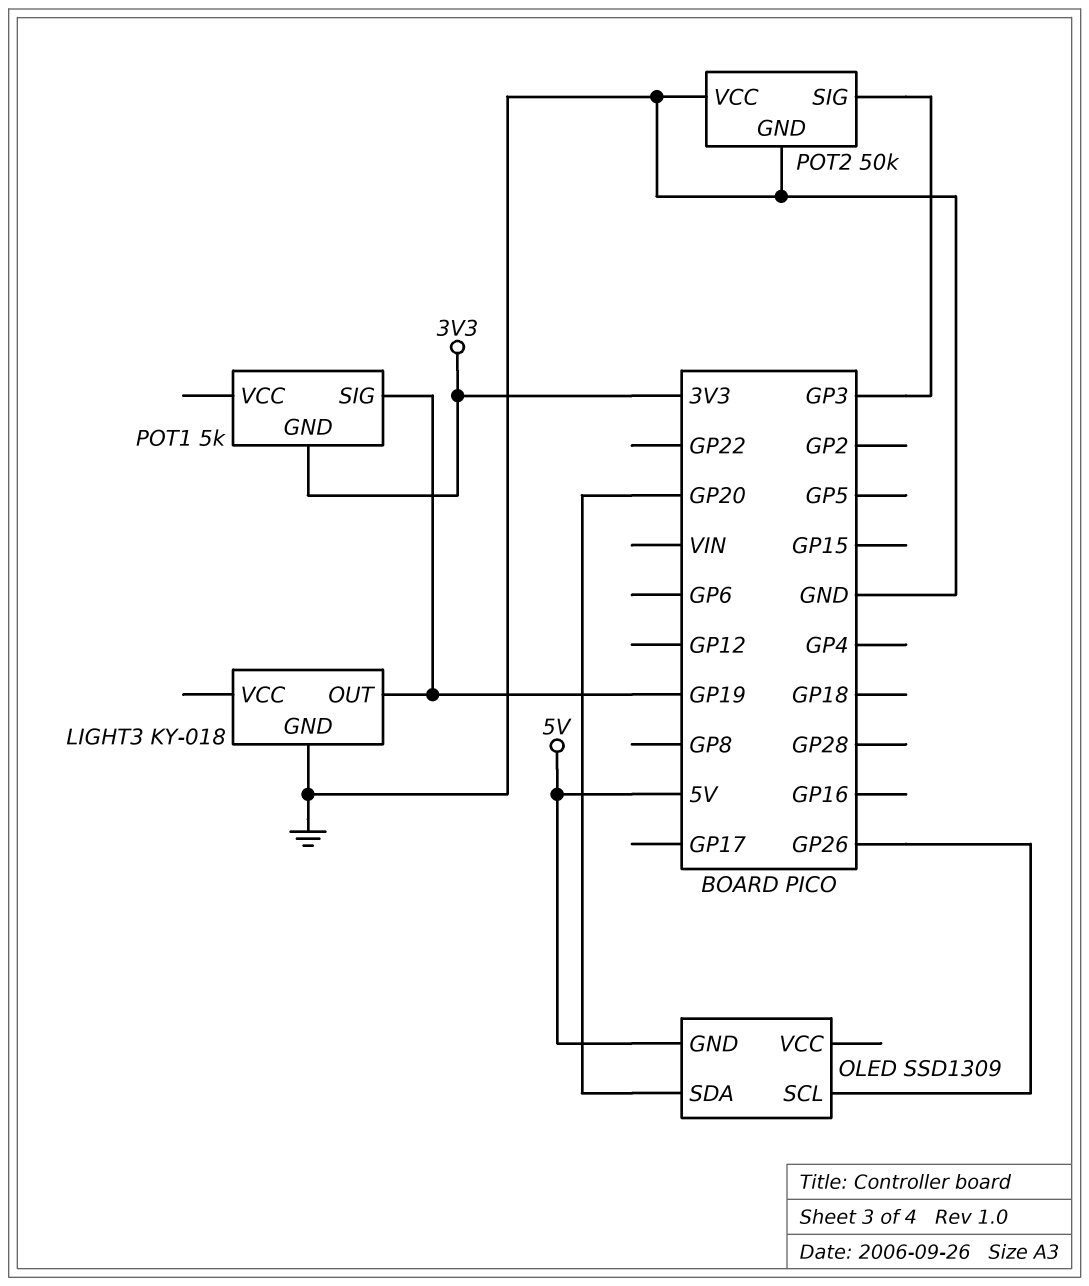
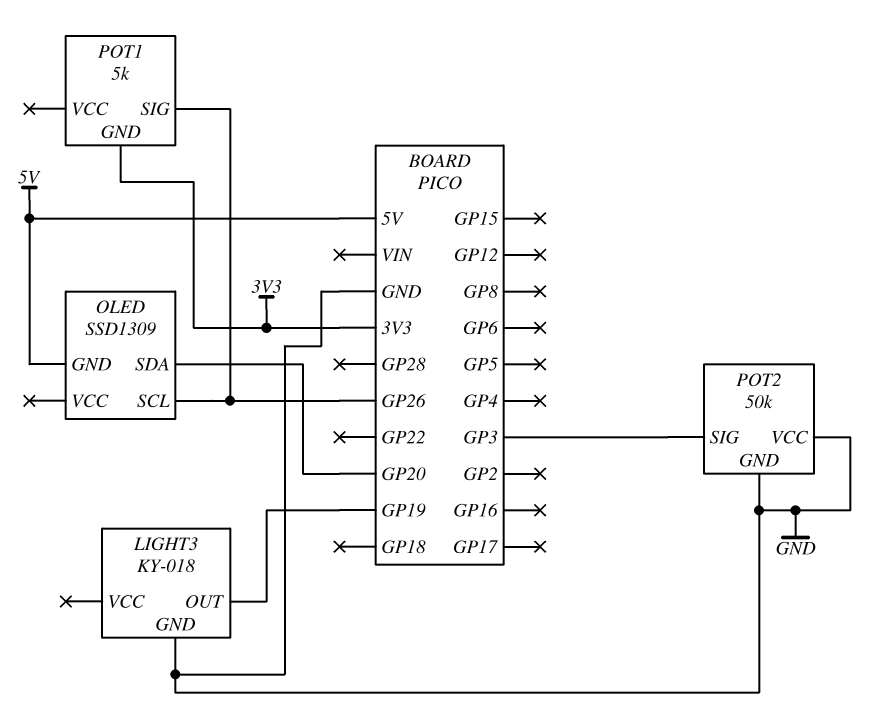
POT1 pin SIG: GP19 -> GP26

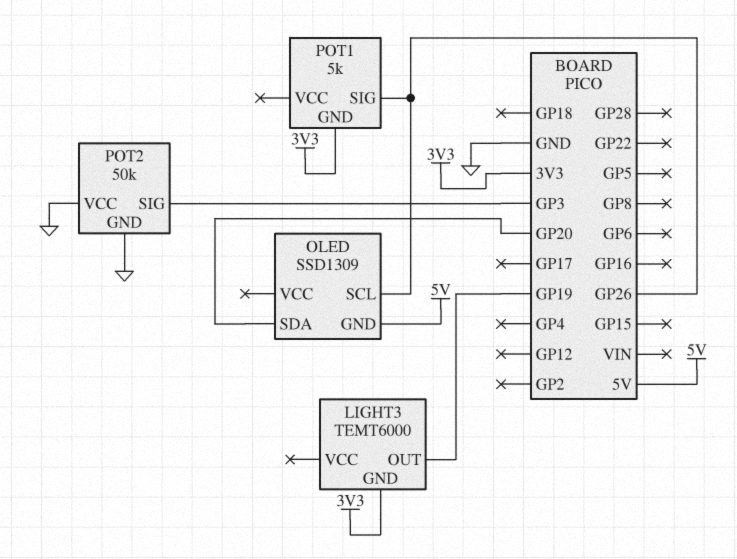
LIGHT3: KY-018 -> TEMT6000
LIGHT3 pin GND: GND -> 3V3

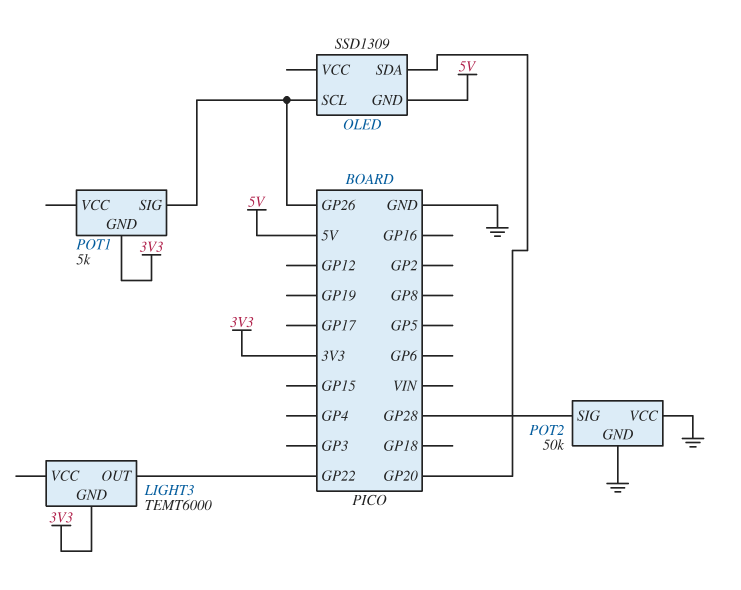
LIGHT3 pin OUT: GP19 -> GP22
POT2 pin SIG: GP3 -> GP28

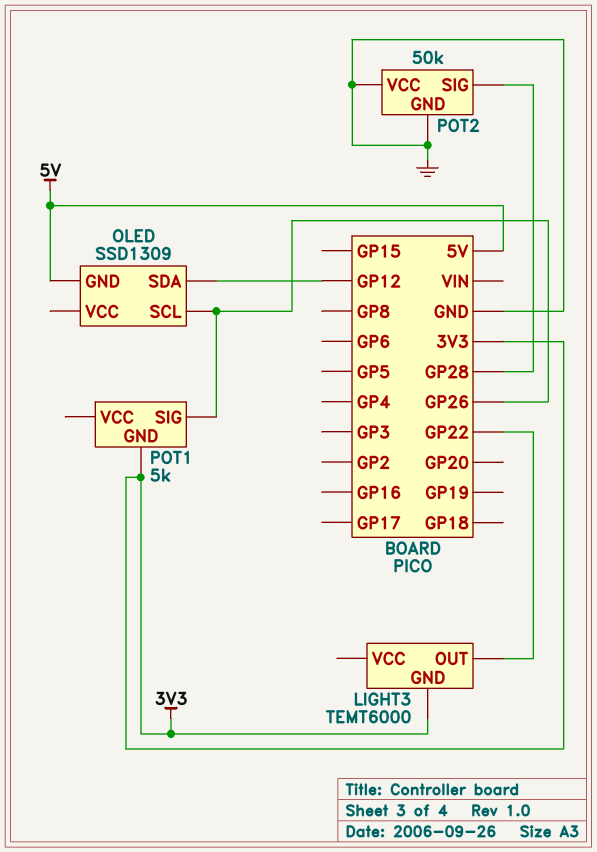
OLED pin SDA: GP20 -> GP12

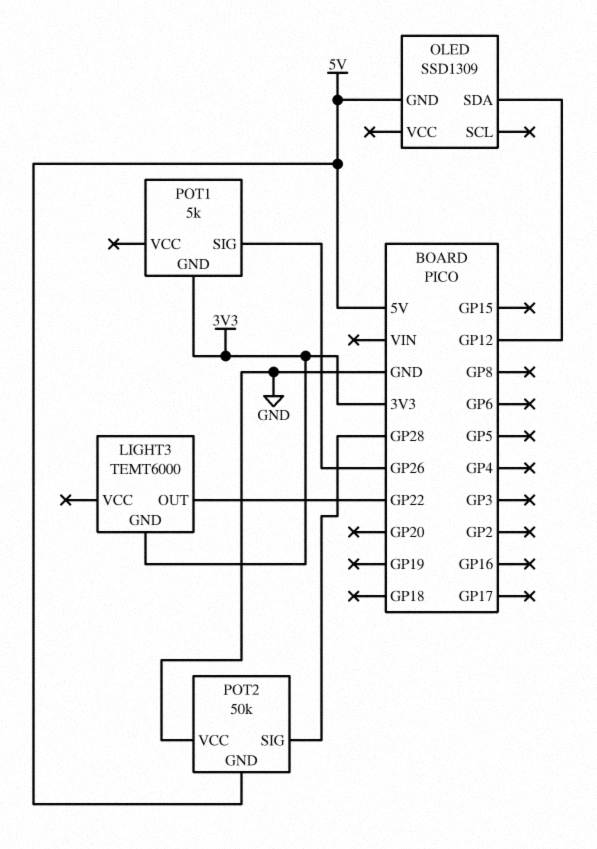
OLED pin SCL: GP26 -> none
POT2 pin GND: GND -> 5V

